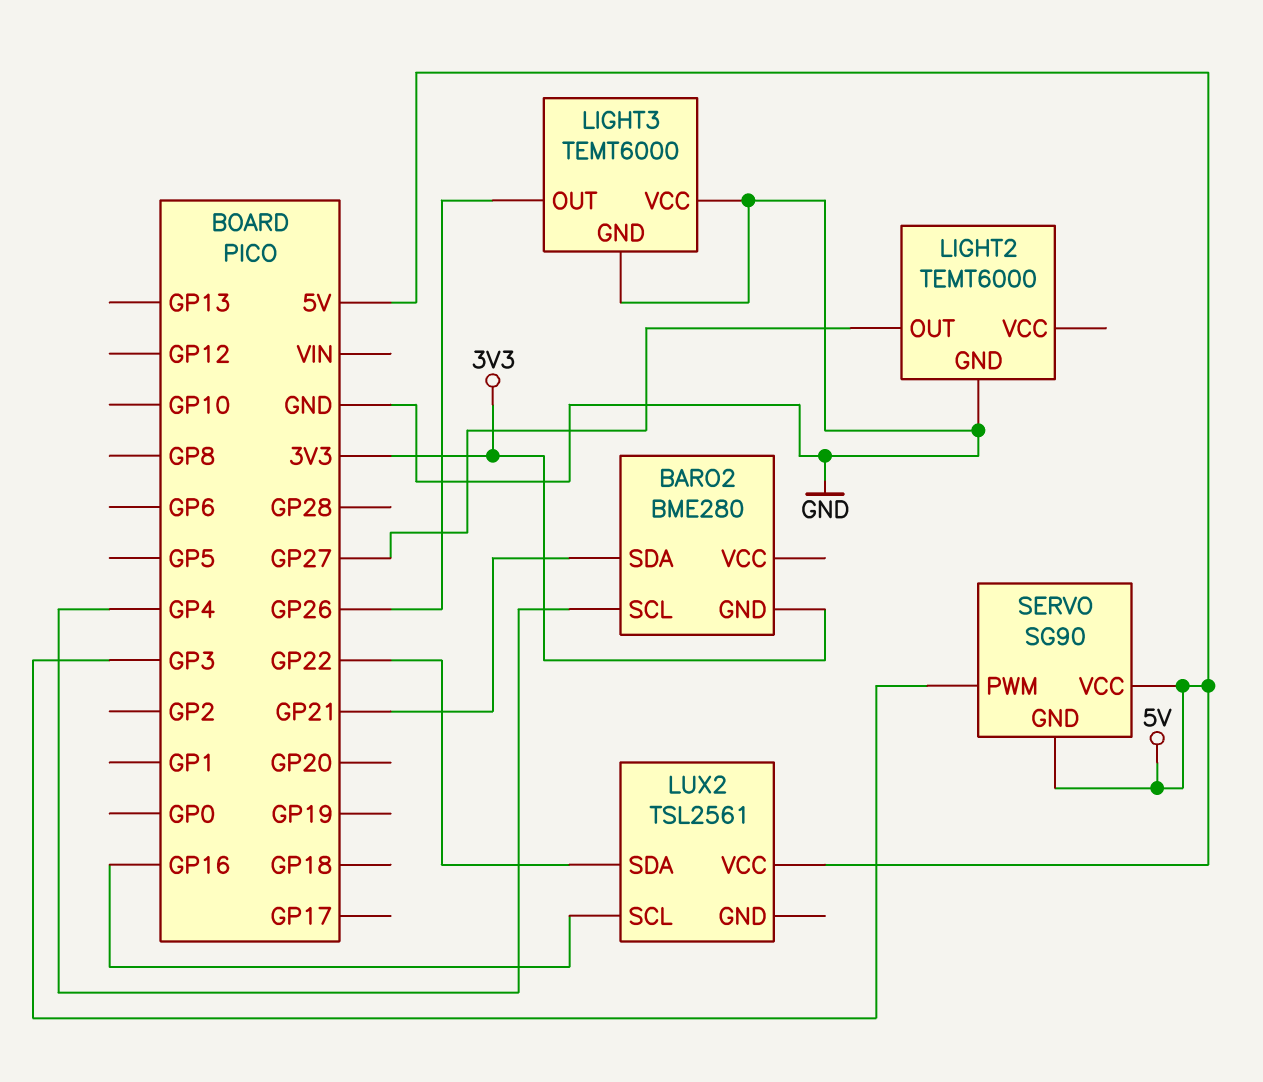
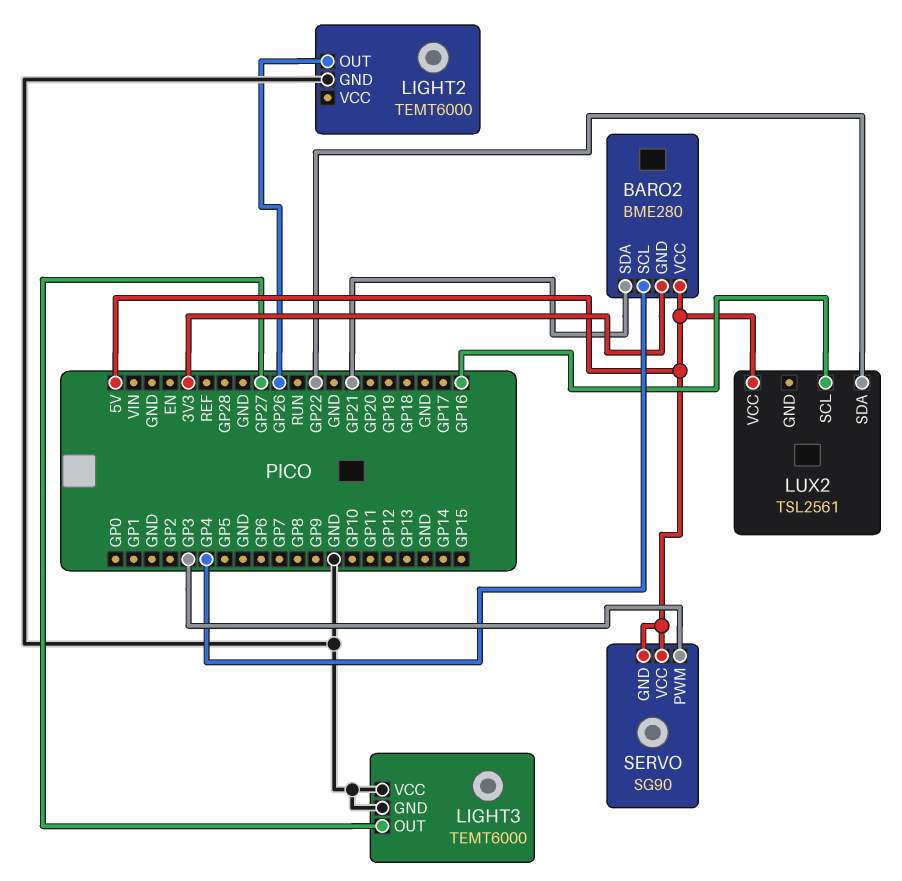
BARO2 pin VCC: none -> 5V
LIGHT2 pin OUT: GP27 -> GP26
LIGHT3 pin OUT: GP26 -> GP27

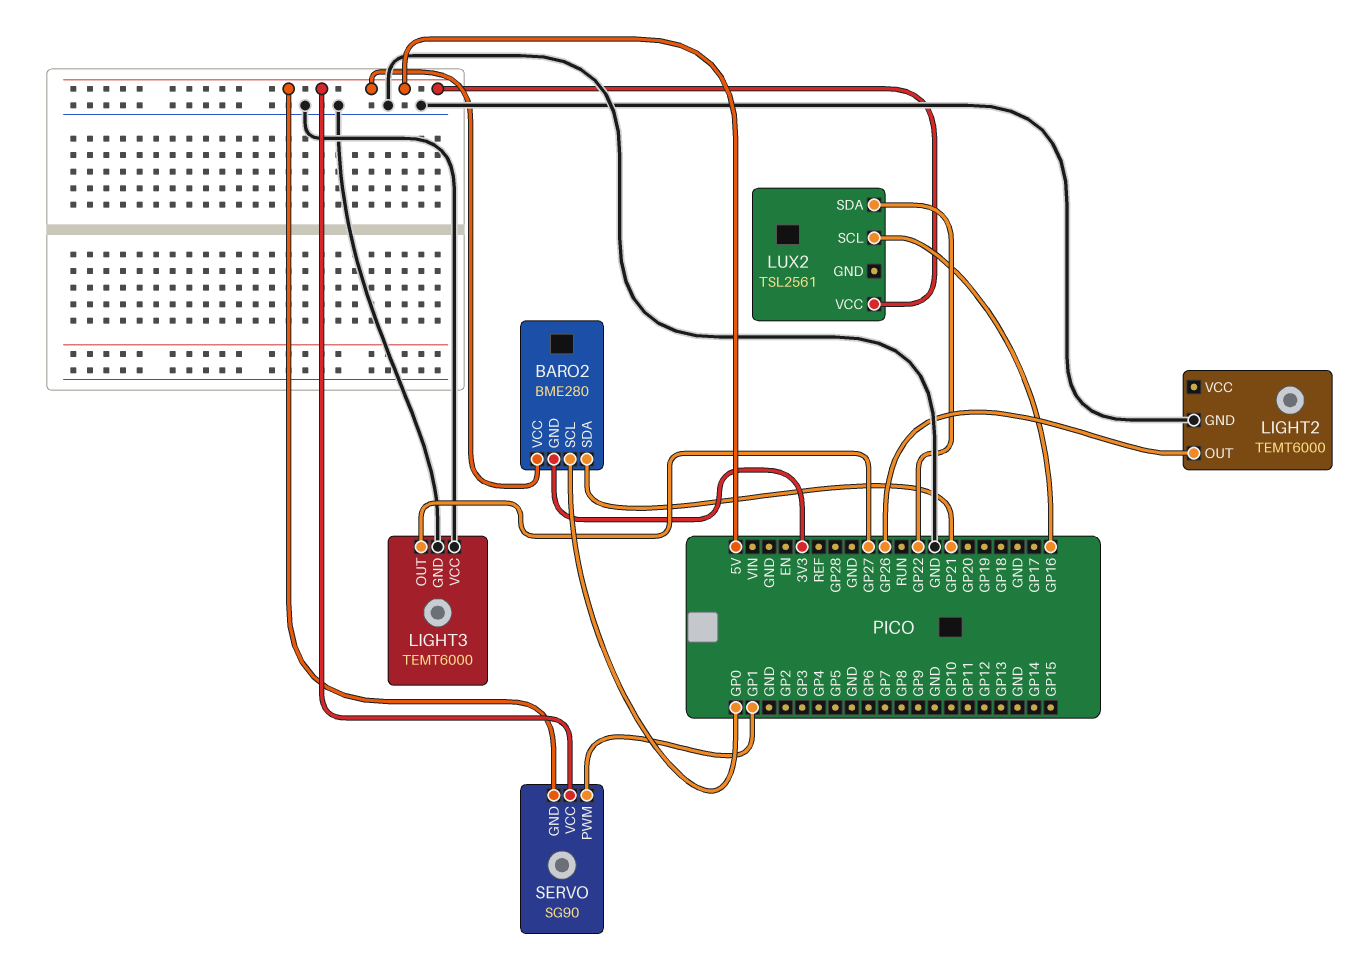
BARO2 pin SCL: GP4 -> GP0
SERVO pin PWM: GP3 -> GP1

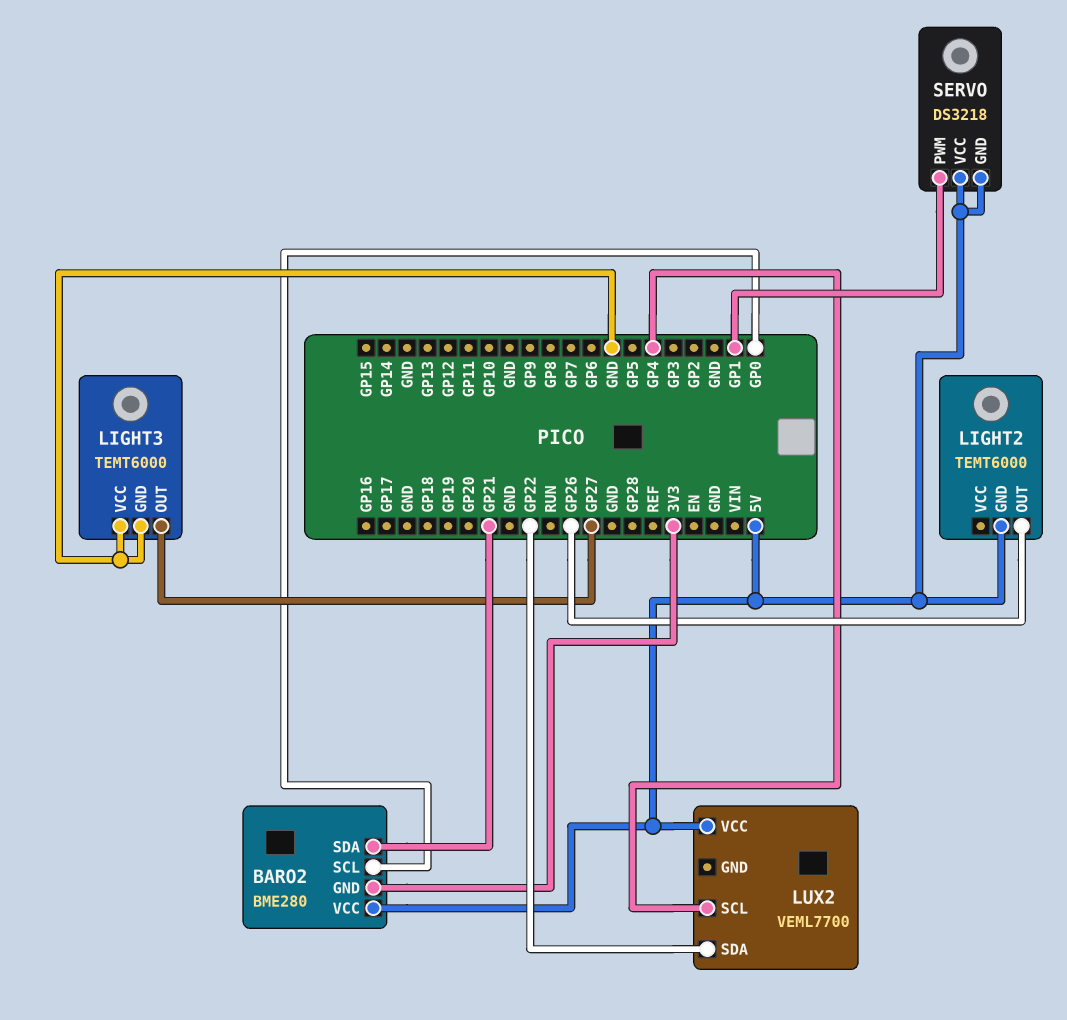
LIGHT2 pin GND: GND -> 5V
LUX2: TSL2561 -> VEML7700
LUX2 pin SCL: GP16 -> GP4
SERVO: SG90 -> DS3218

